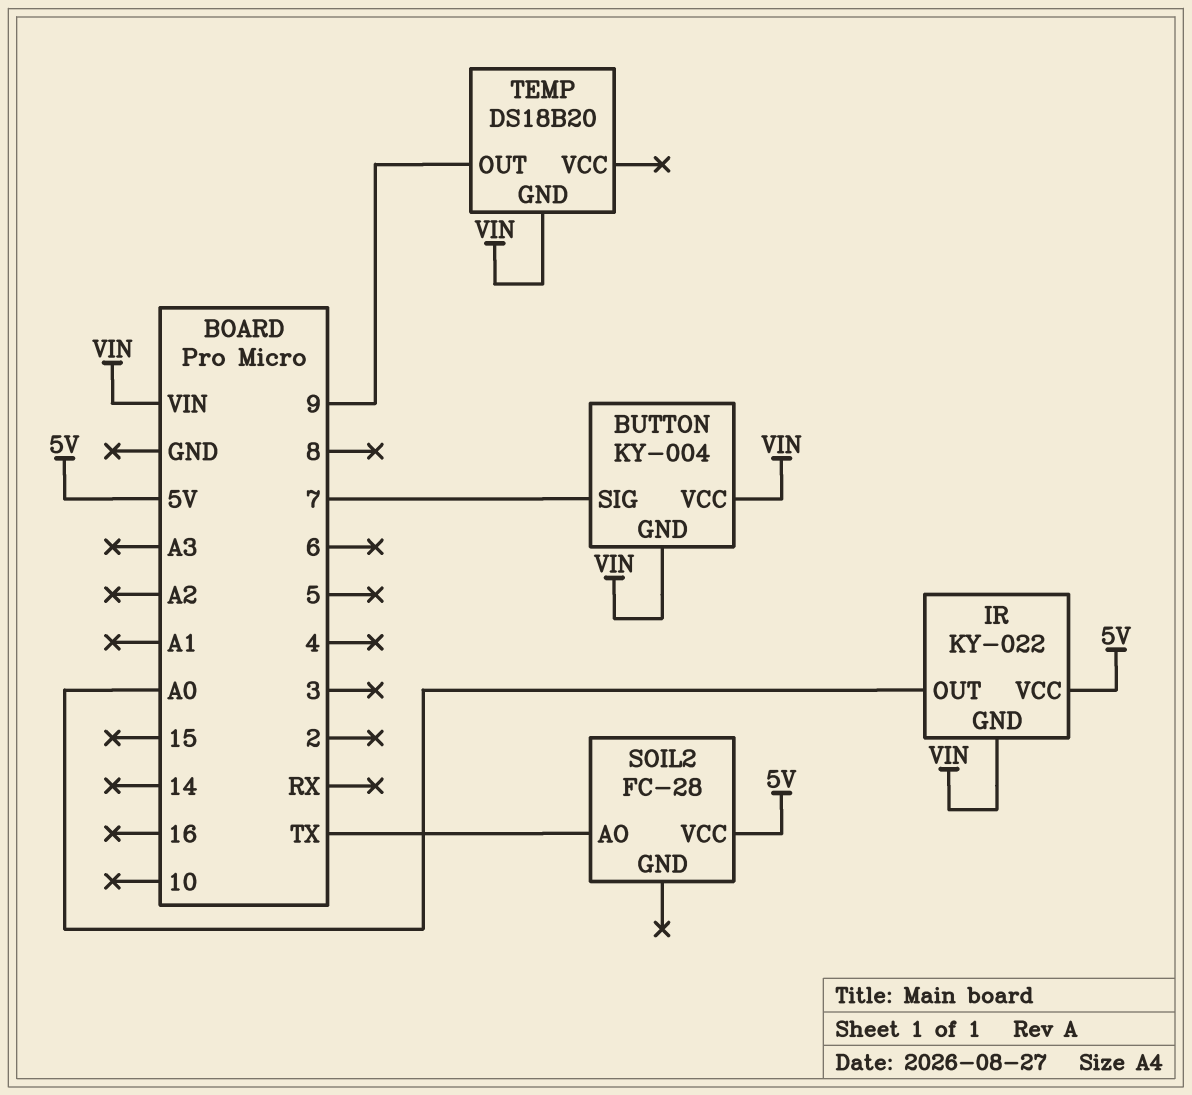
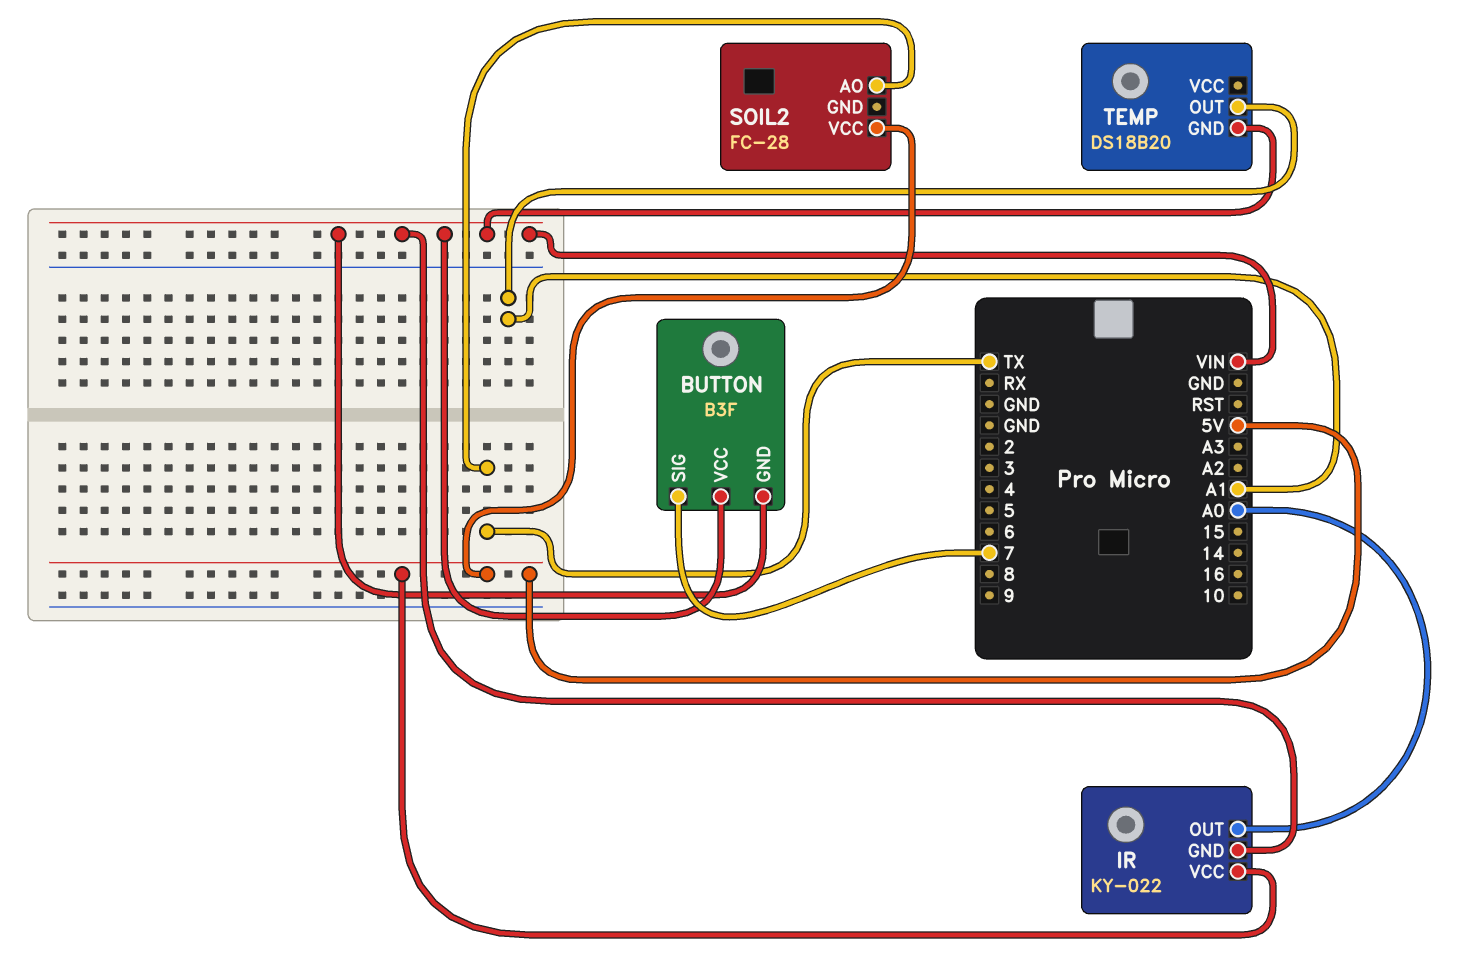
BUTTON: KY-004 -> B3F
TEMP pin OUT: 9 -> A1

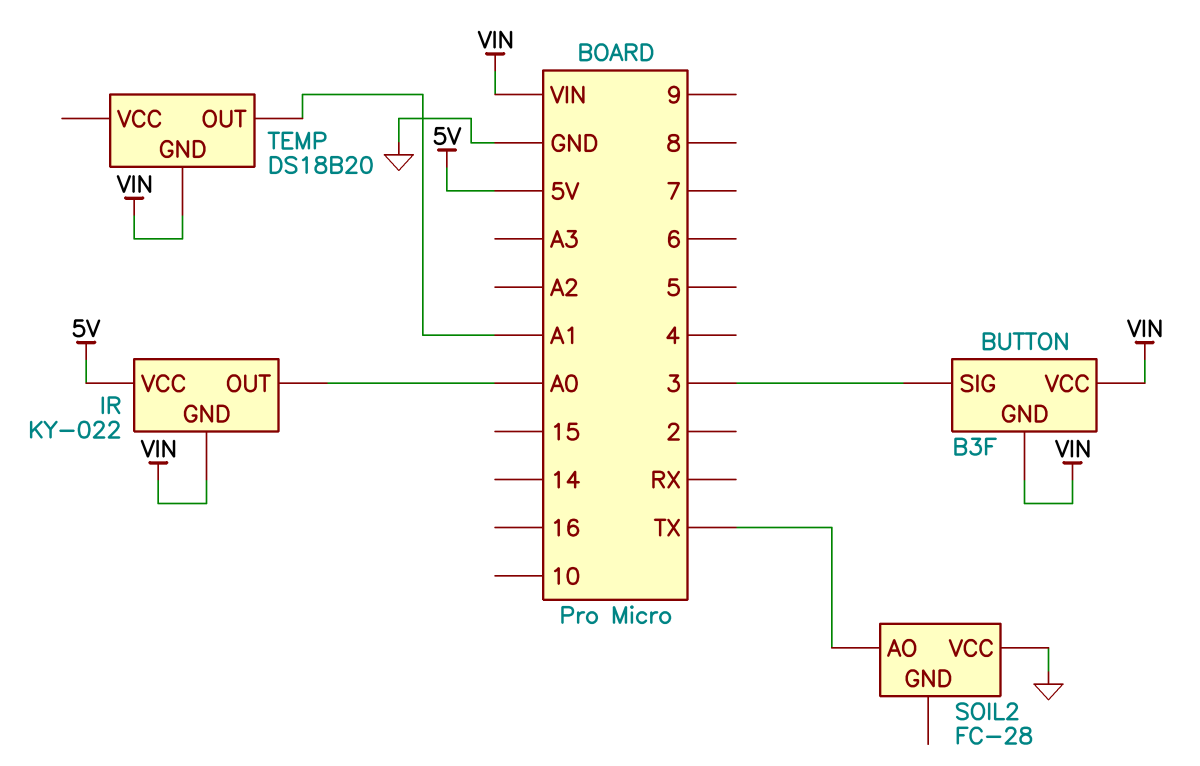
BUTTON pin SIG: 7 -> 3
SOIL2 pin VCC: 5V -> GND

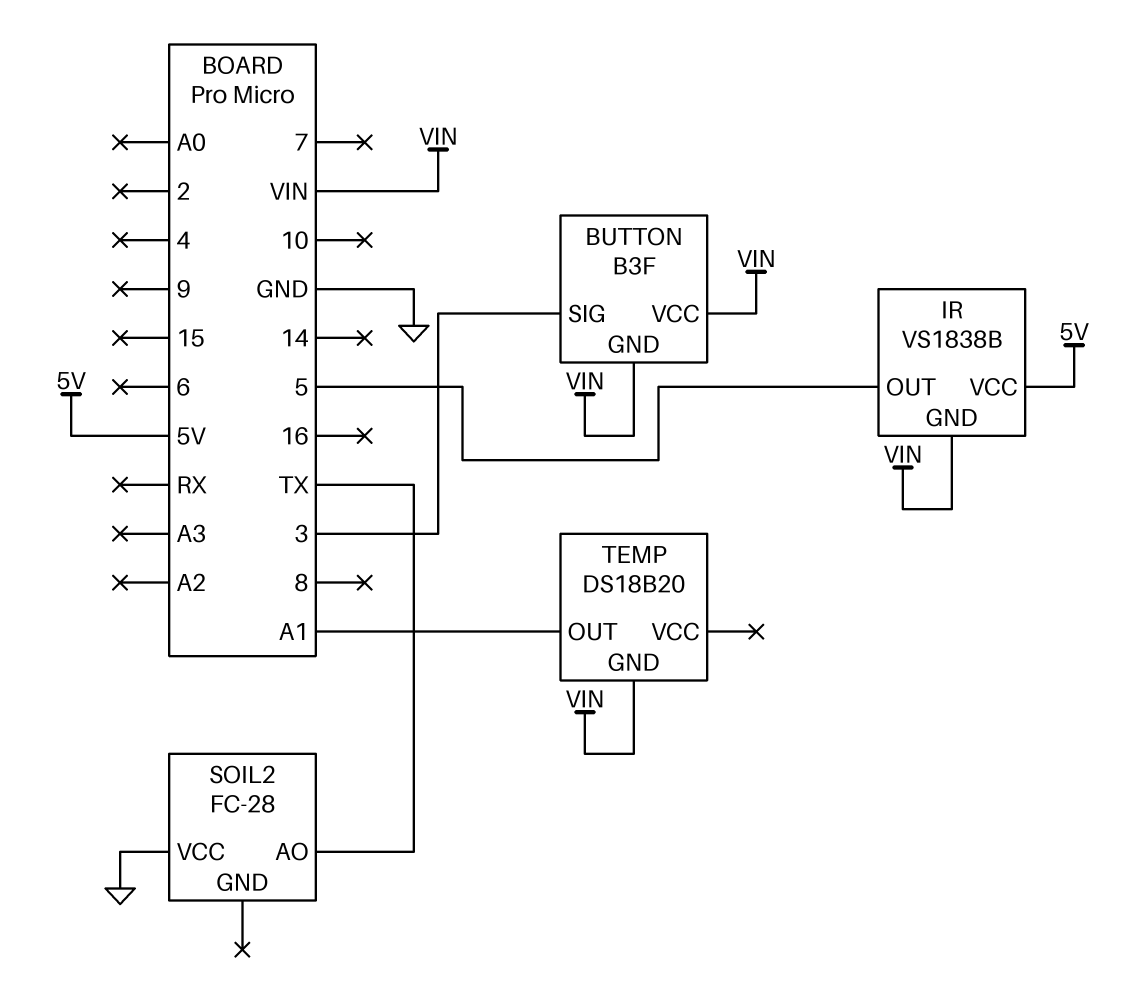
IR: KY-022 -> VS1838B
IR pin OUT: A0 -> 5

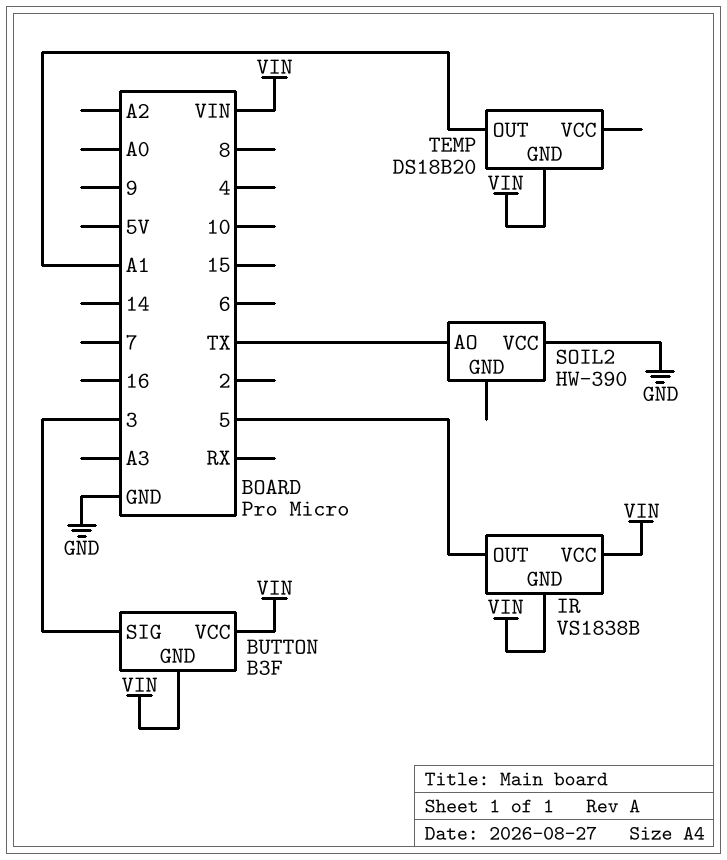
IR pin VCC: 5V -> VIN
SOIL2: FC-28 -> HW-390

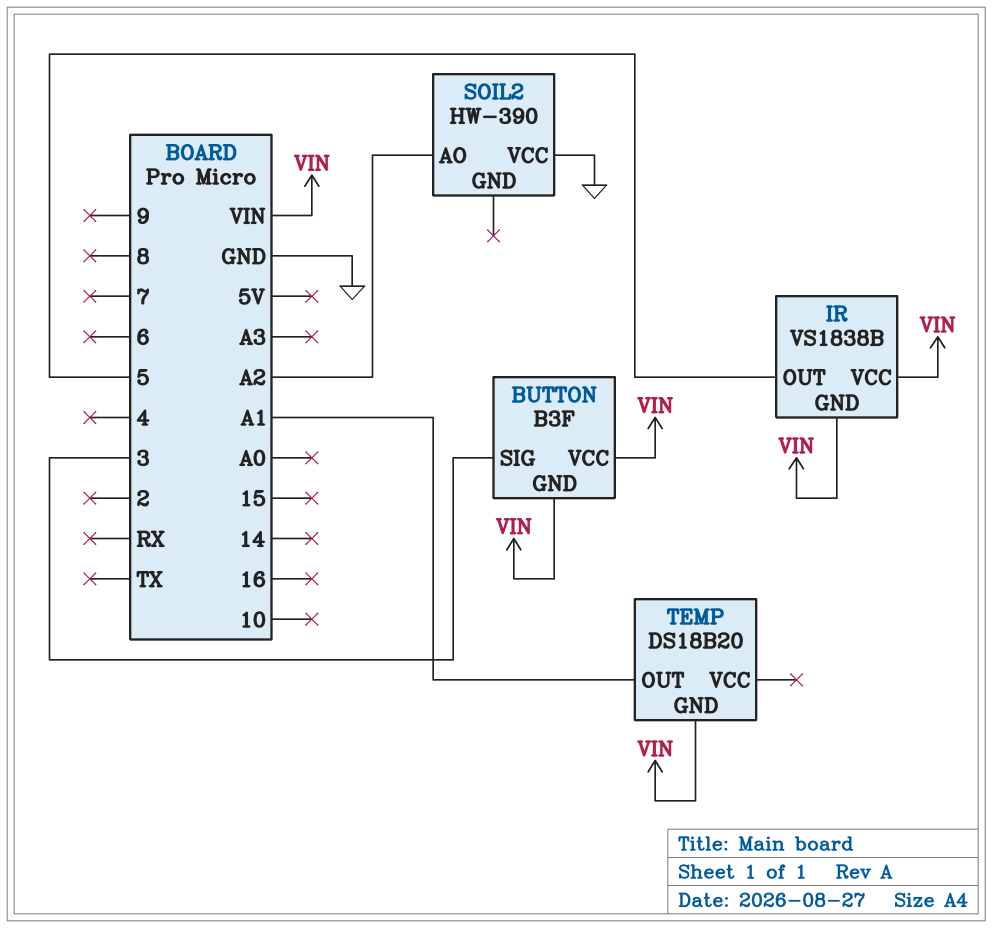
SOIL2 pin AO: TX -> A2

